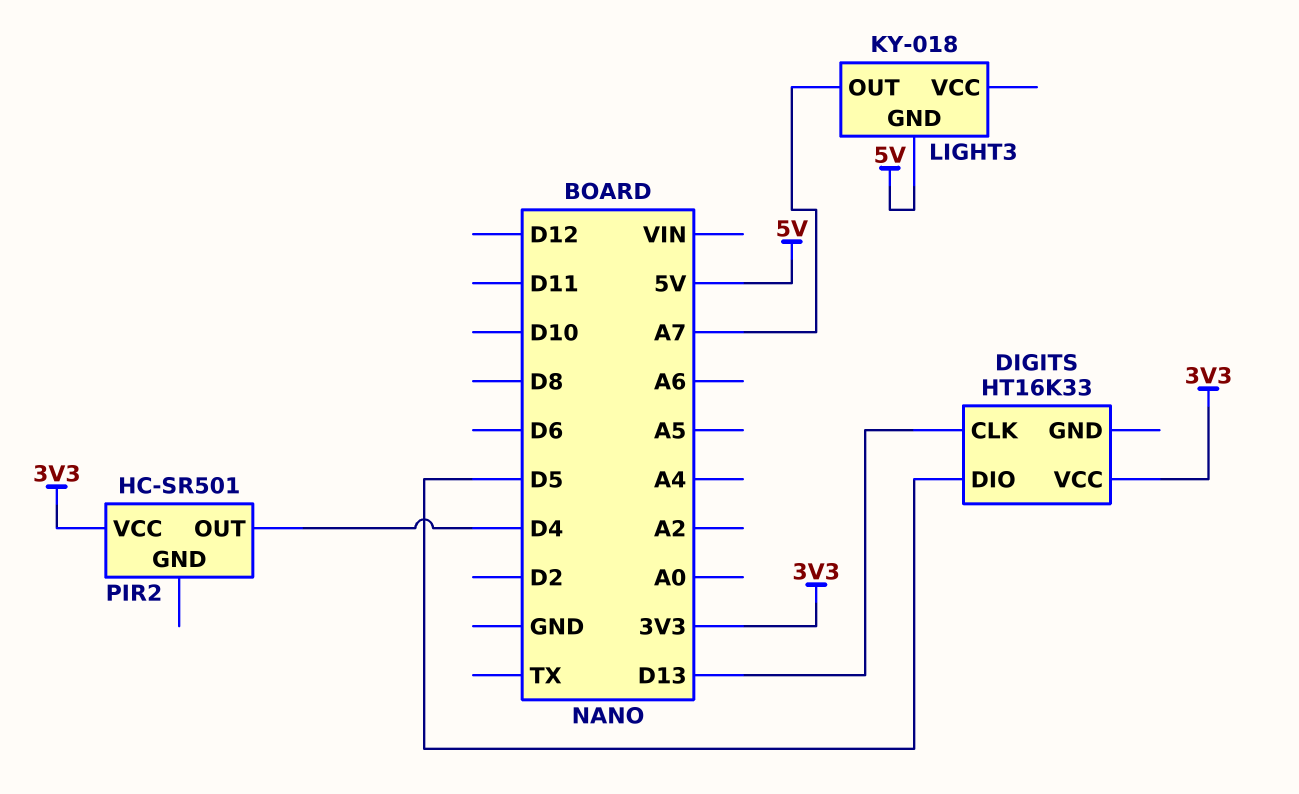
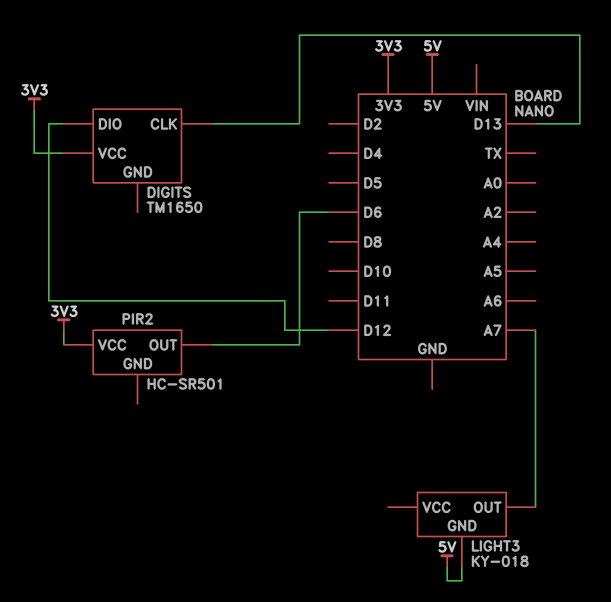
DIGITS: HT16K33 -> TM1650
DIGITS pin DIO: D5 -> D12
PIR2 pin OUT: D4 -> D6

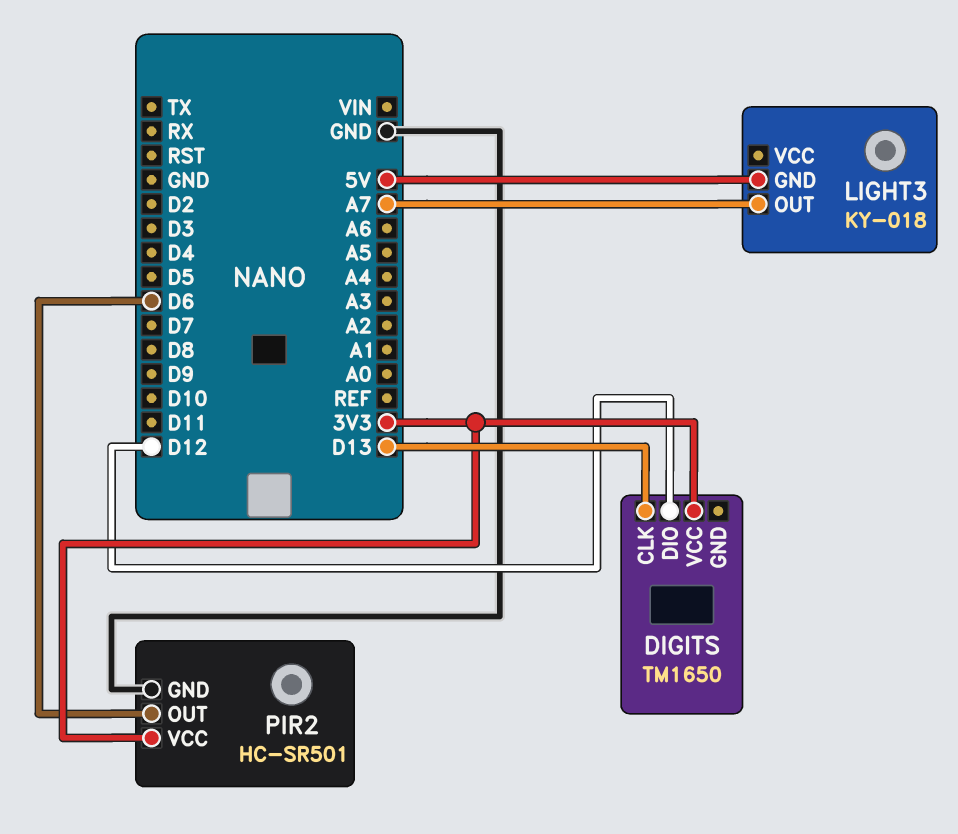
PIR2 pin GND: none -> GND

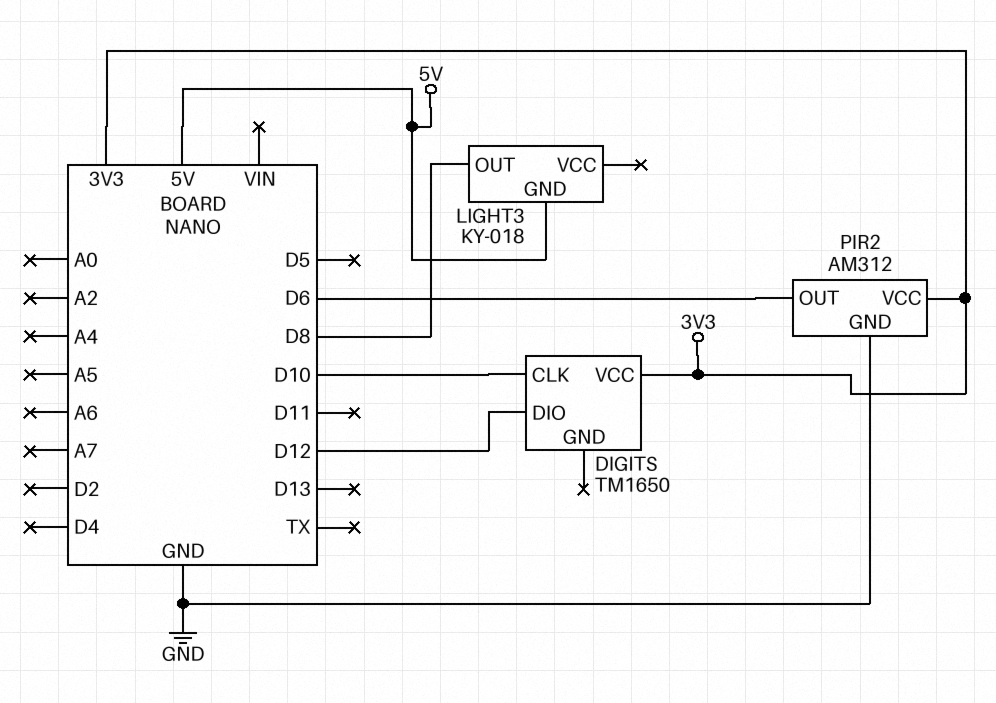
DIGITS pin CLK: D13 -> D10
LIGHT3 pin OUT: A7 -> D8
PIR2: HC-SR501 -> AM312

